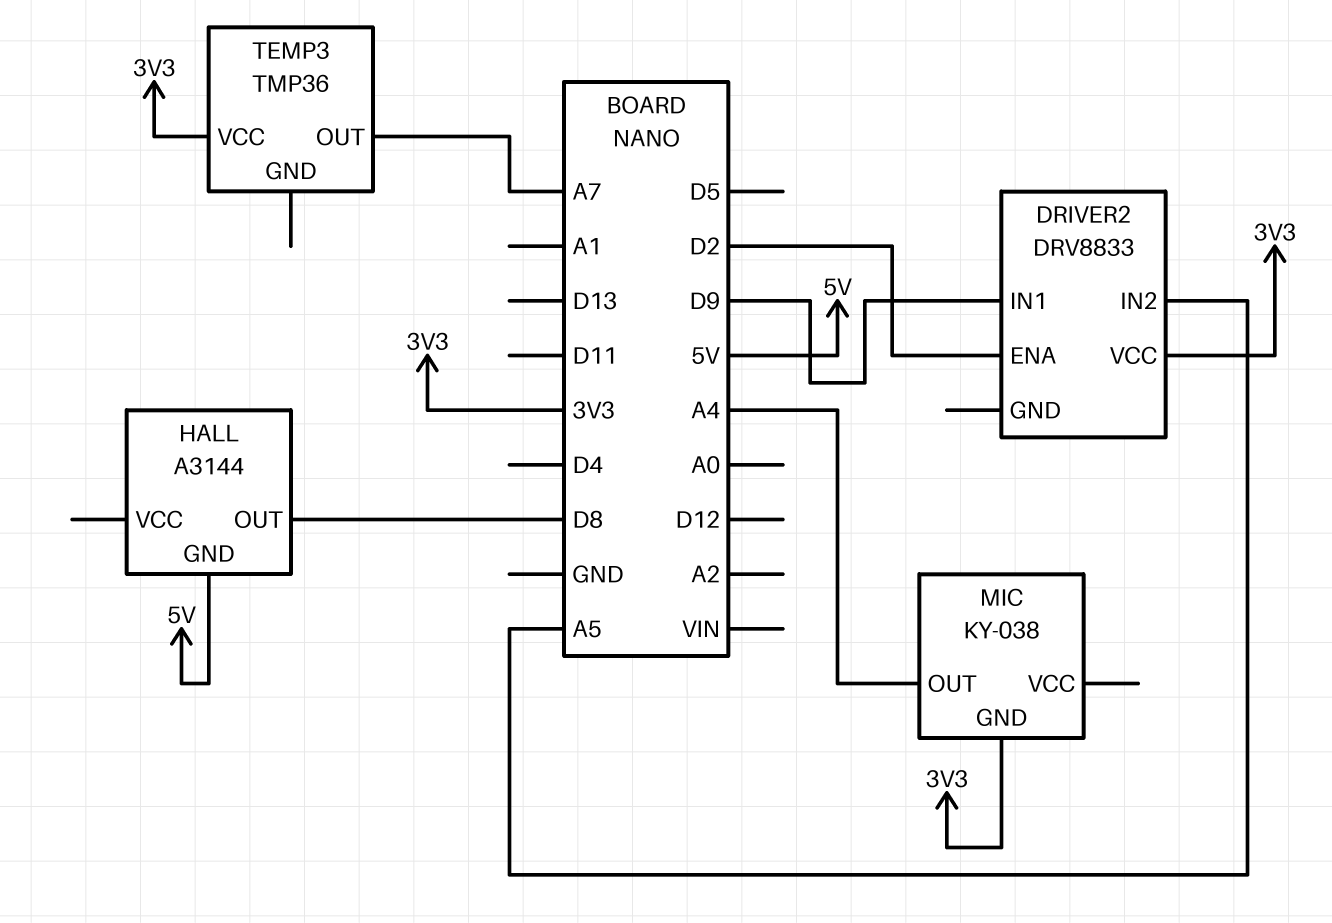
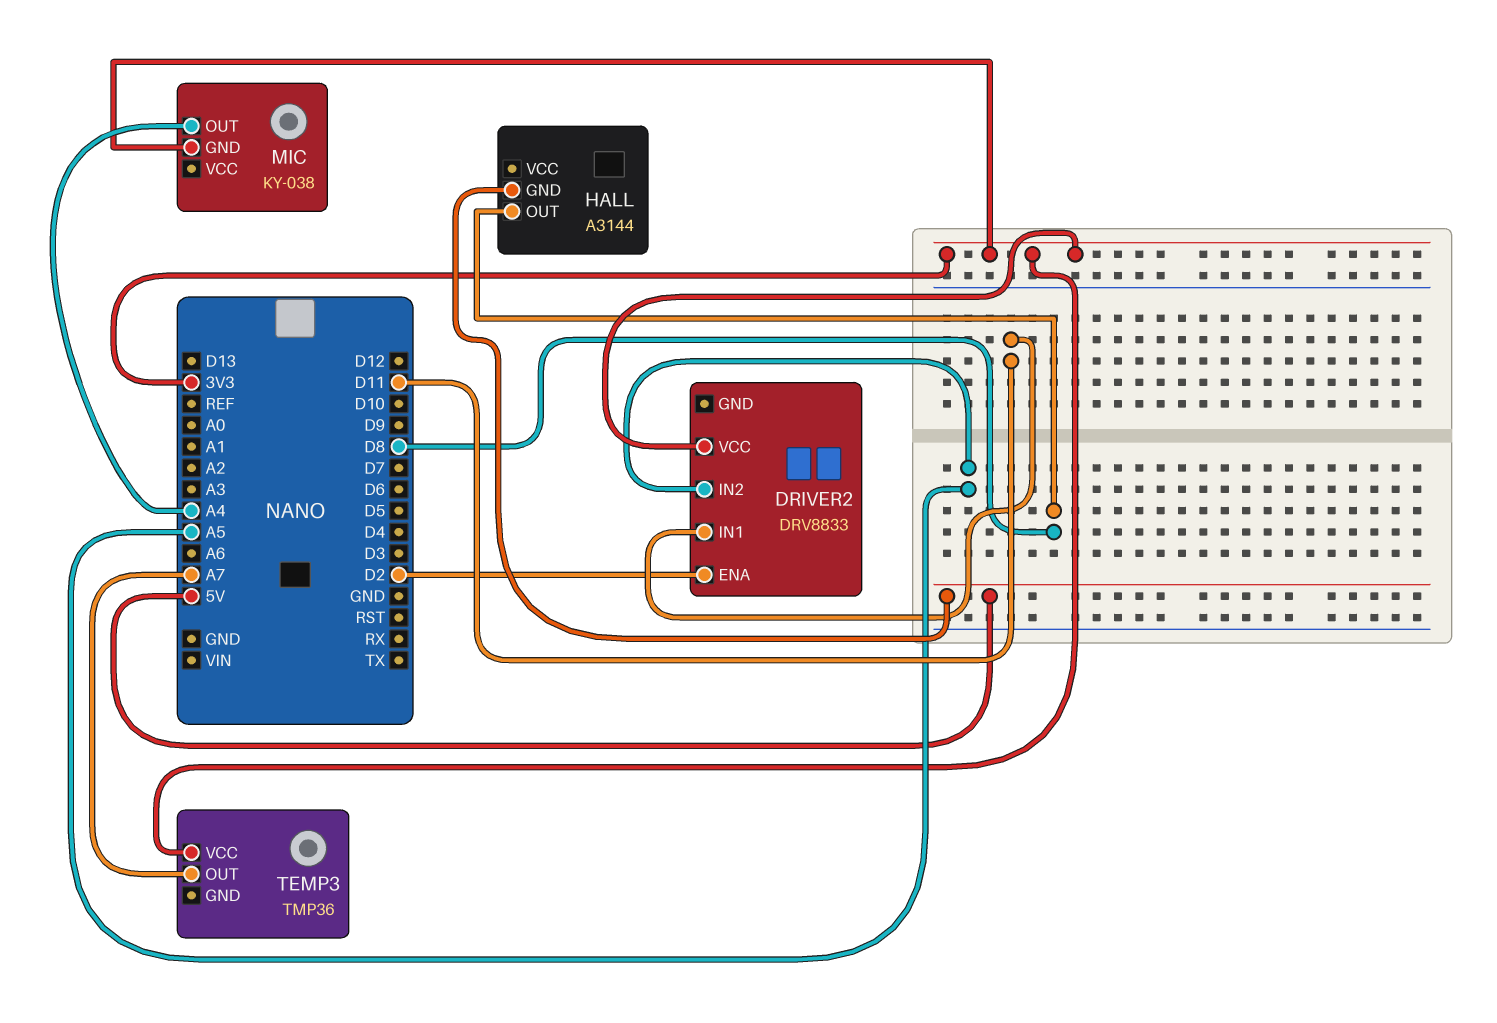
DRIVER2 pin IN1: D9 -> D11

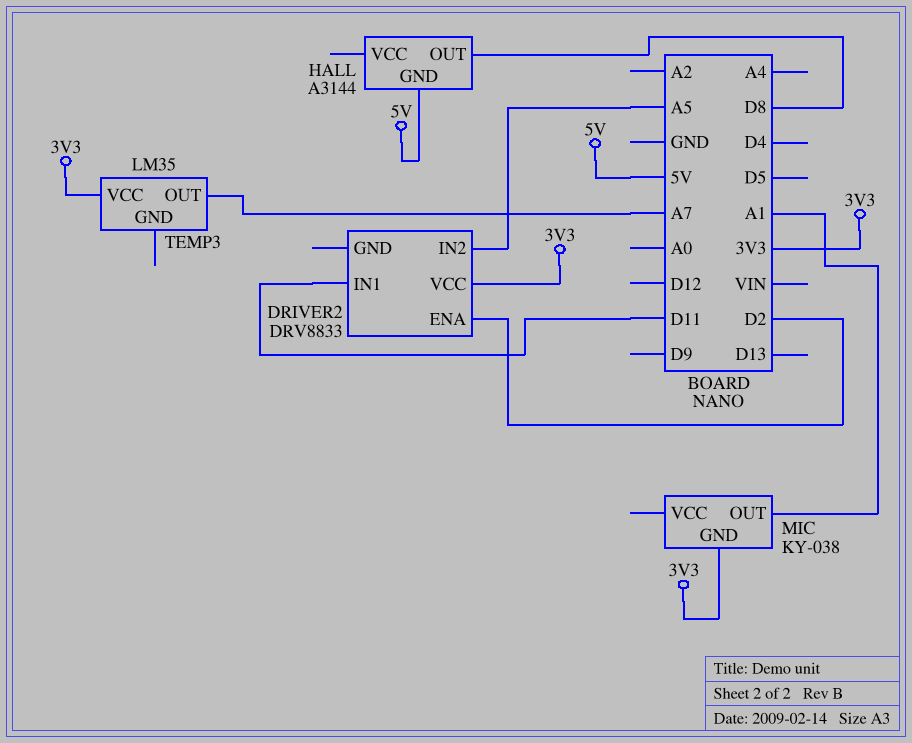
MIC pin OUT: A4 -> A1
TEMP3: TMP36 -> LM35

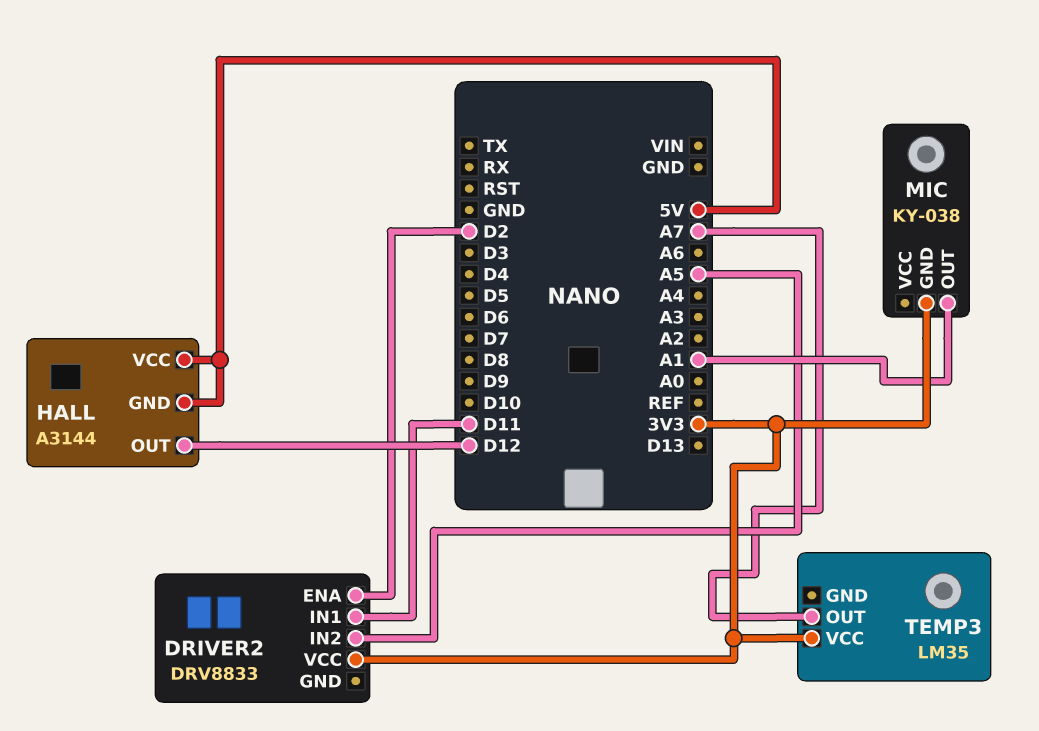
HALL pin OUT: D8 -> D12
HALL pin VCC: none -> 5V

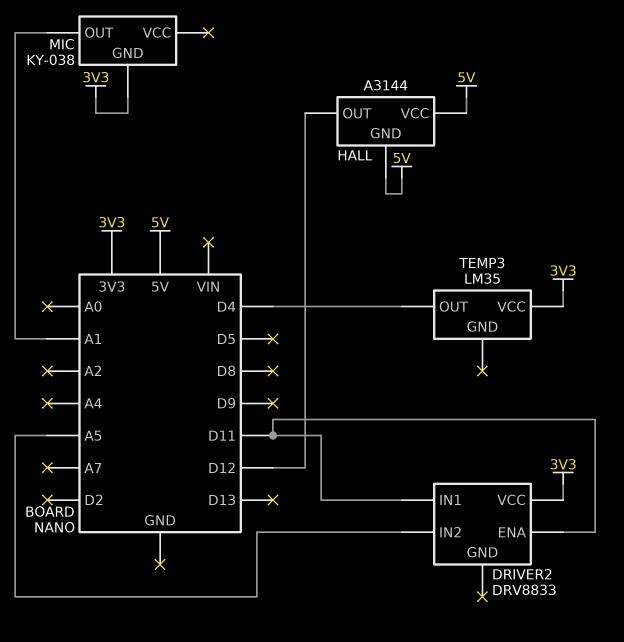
DRIVER2 pin ENA: D2 -> D11
TEMP3 pin OUT: A7 -> D4

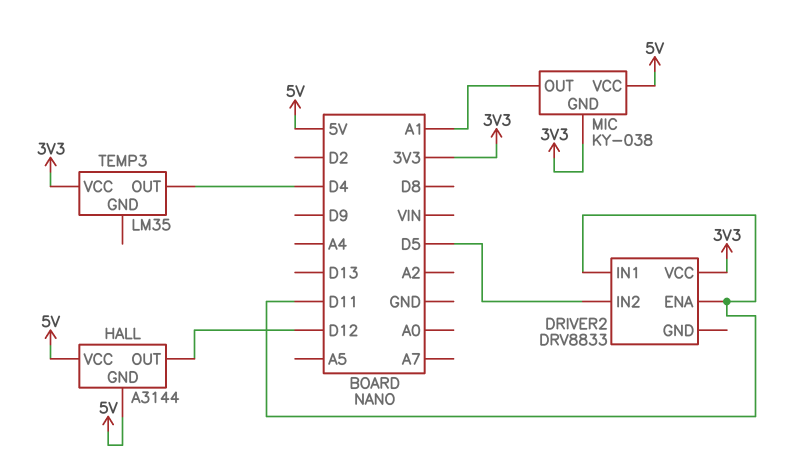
DRIVER2 pin IN2: A5 -> D5
MIC pin VCC: none -> 5V

